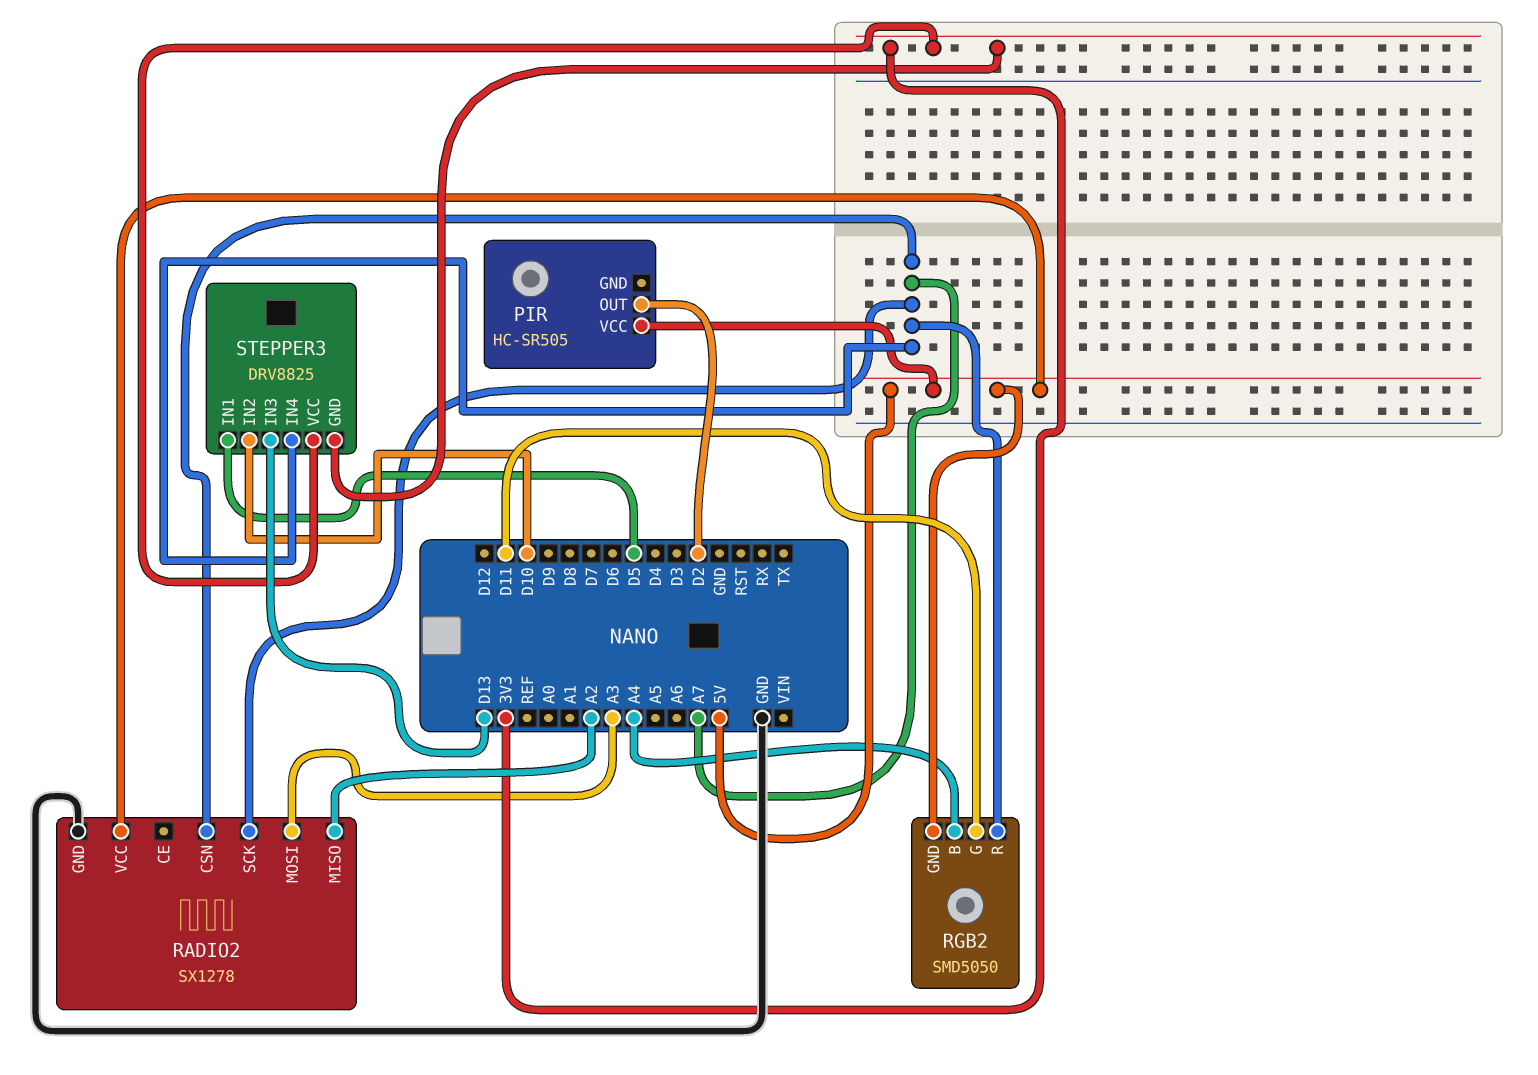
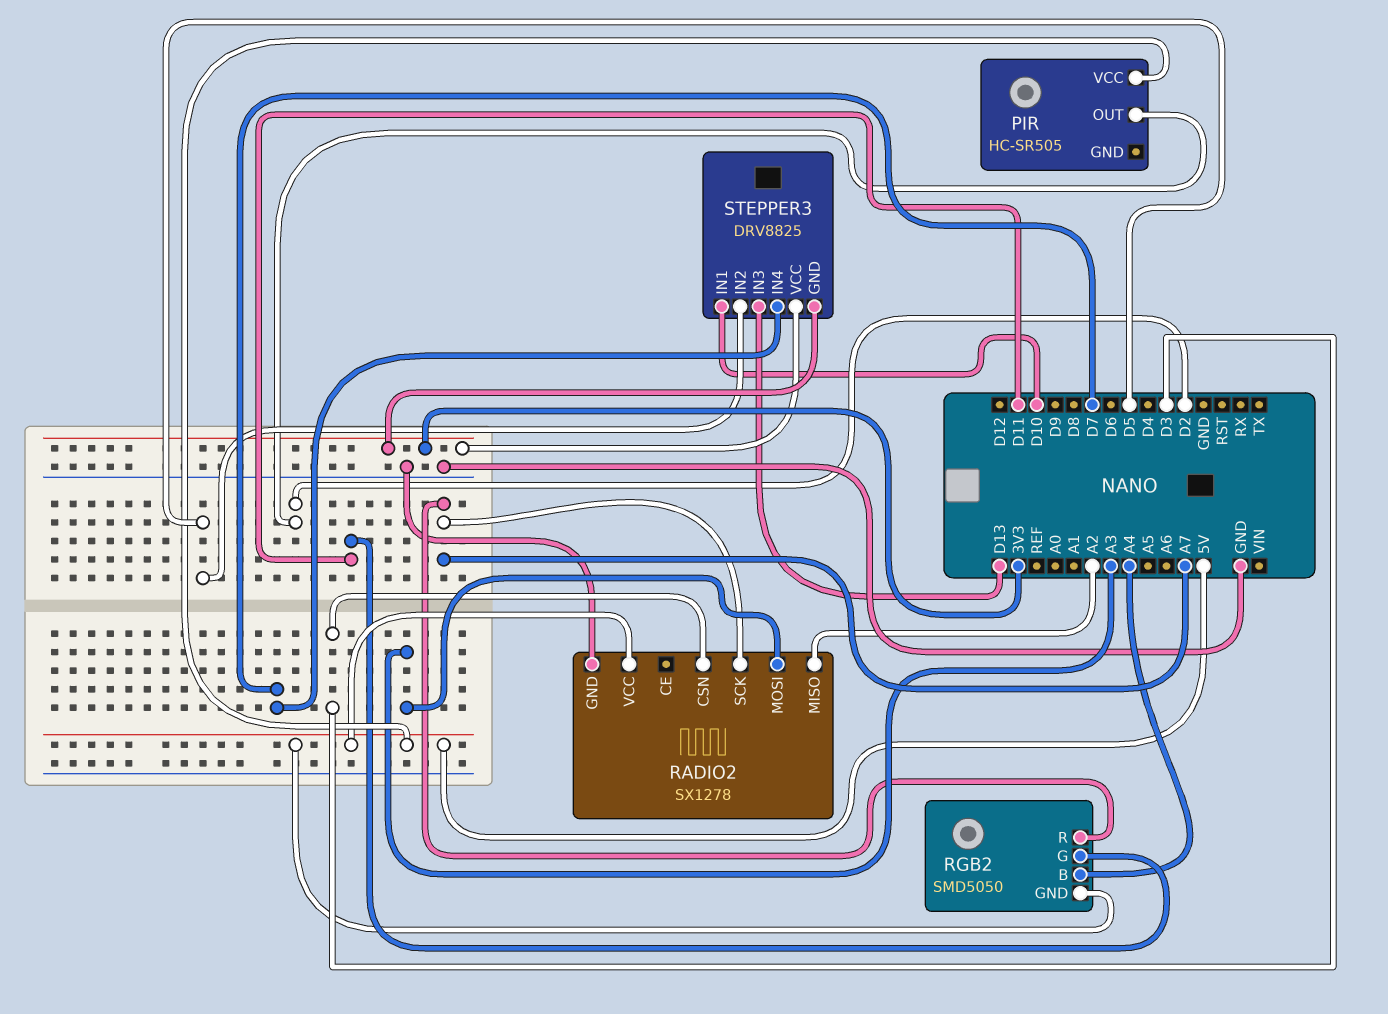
RADIO2 pin CSN: A7 -> D3
STEPPER3 pin IN1: D5 -> D10
STEPPER3 pin IN2: D10 -> D5
STEPPER3 pin IN4: A7 -> D7

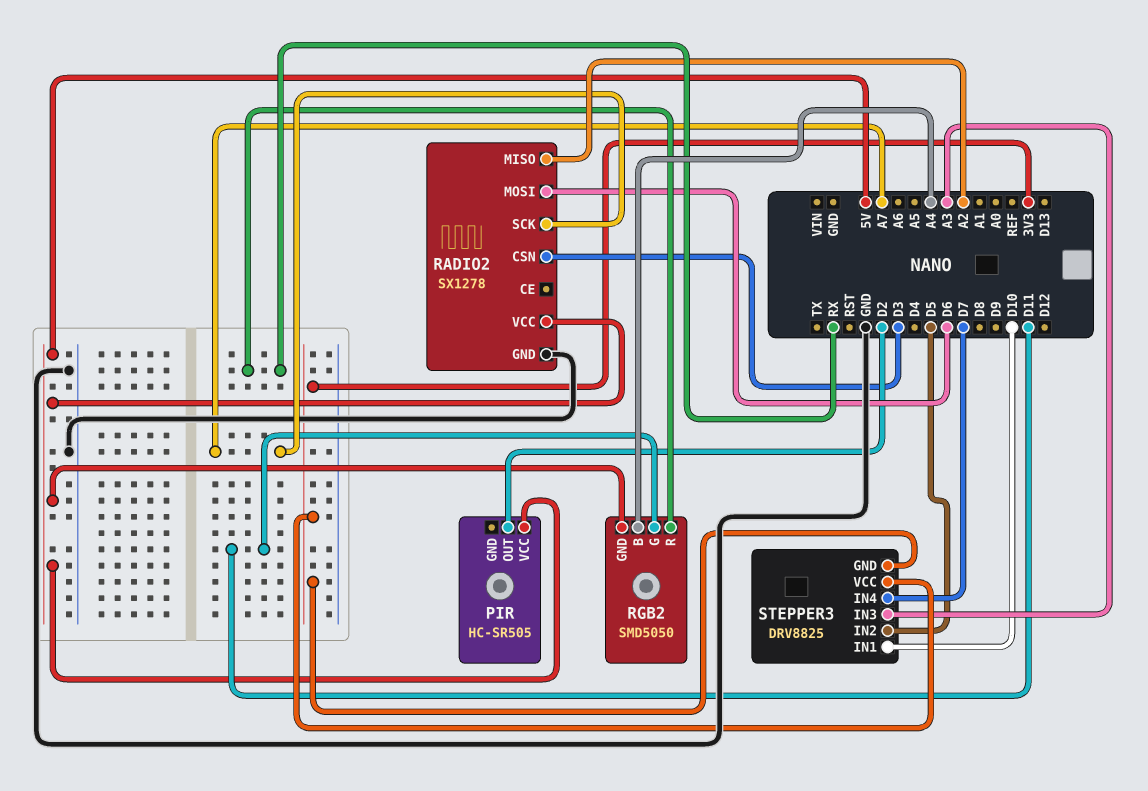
RADIO2 pin MOSI: A3 -> D6
RGB2 pin R: A7 -> RX
STEPPER3 pin IN3: D13 -> A3

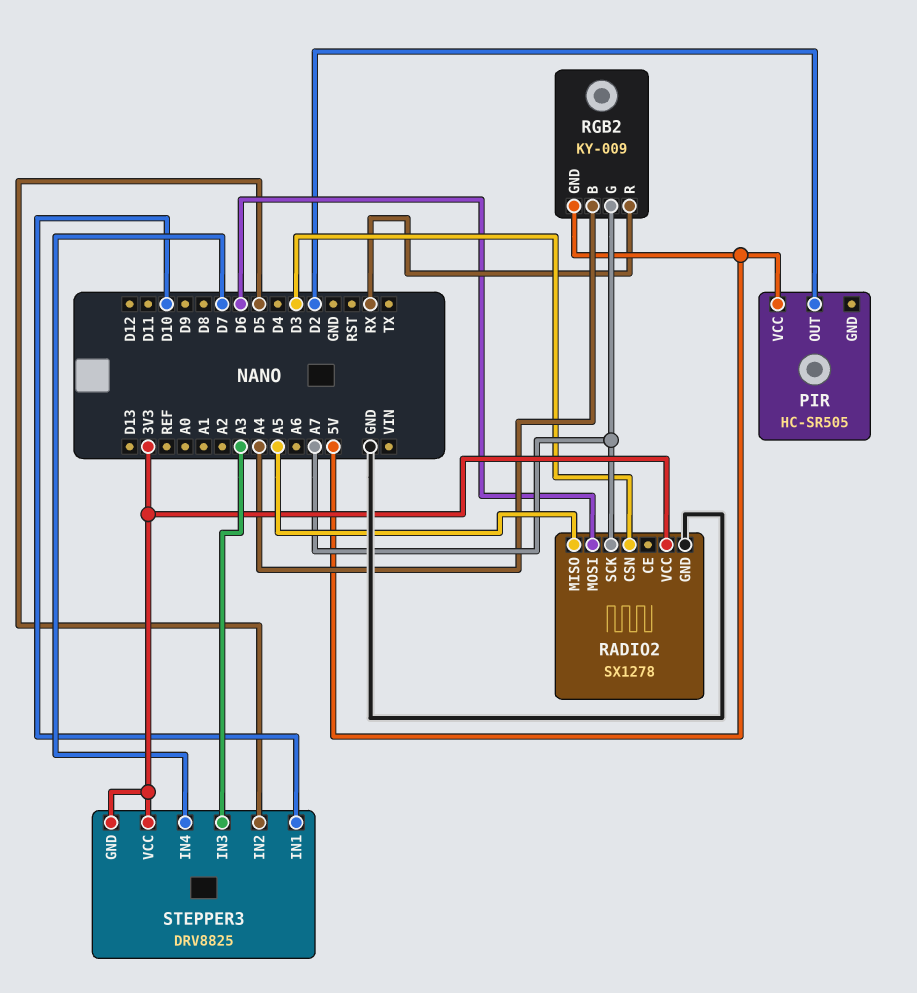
RADIO2 pin MISO: A2 -> A5
RADIO2 pin VCC: 5V -> 3V3
RGB2: SMD5050 -> KY-009
RGB2 pin G: D11 -> A7

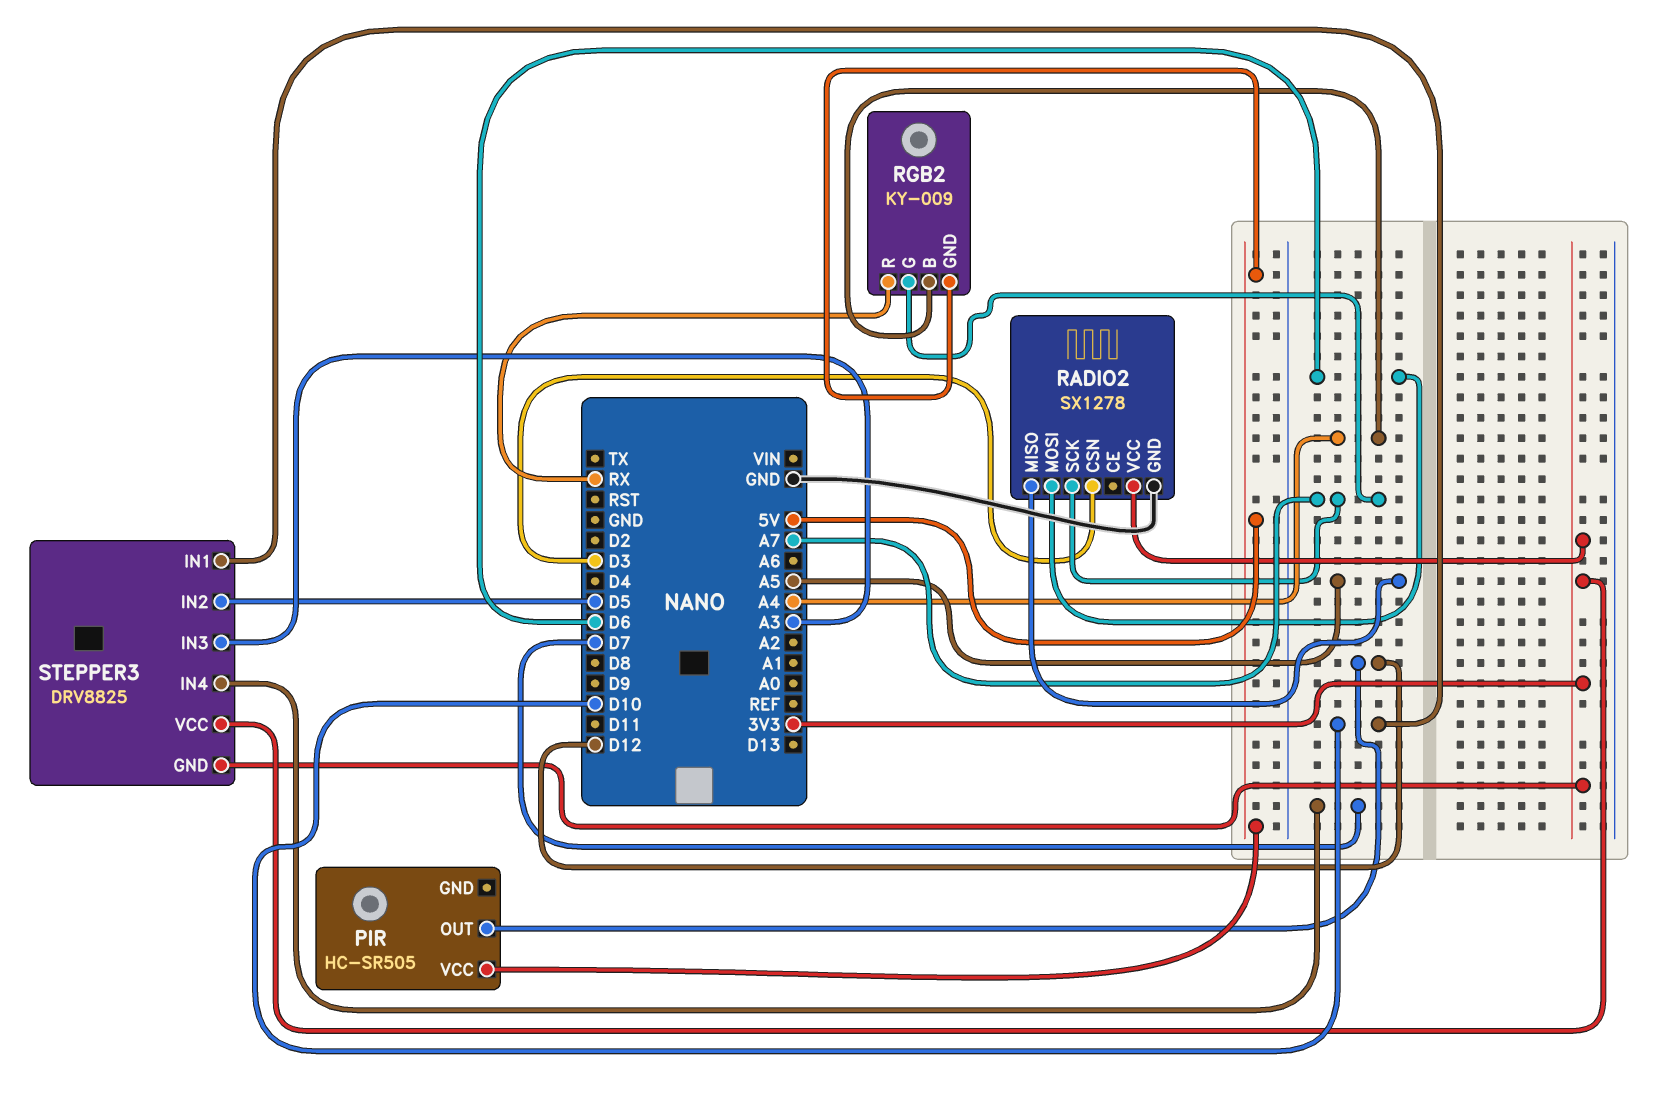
PIR pin OUT: D2 -> D12

